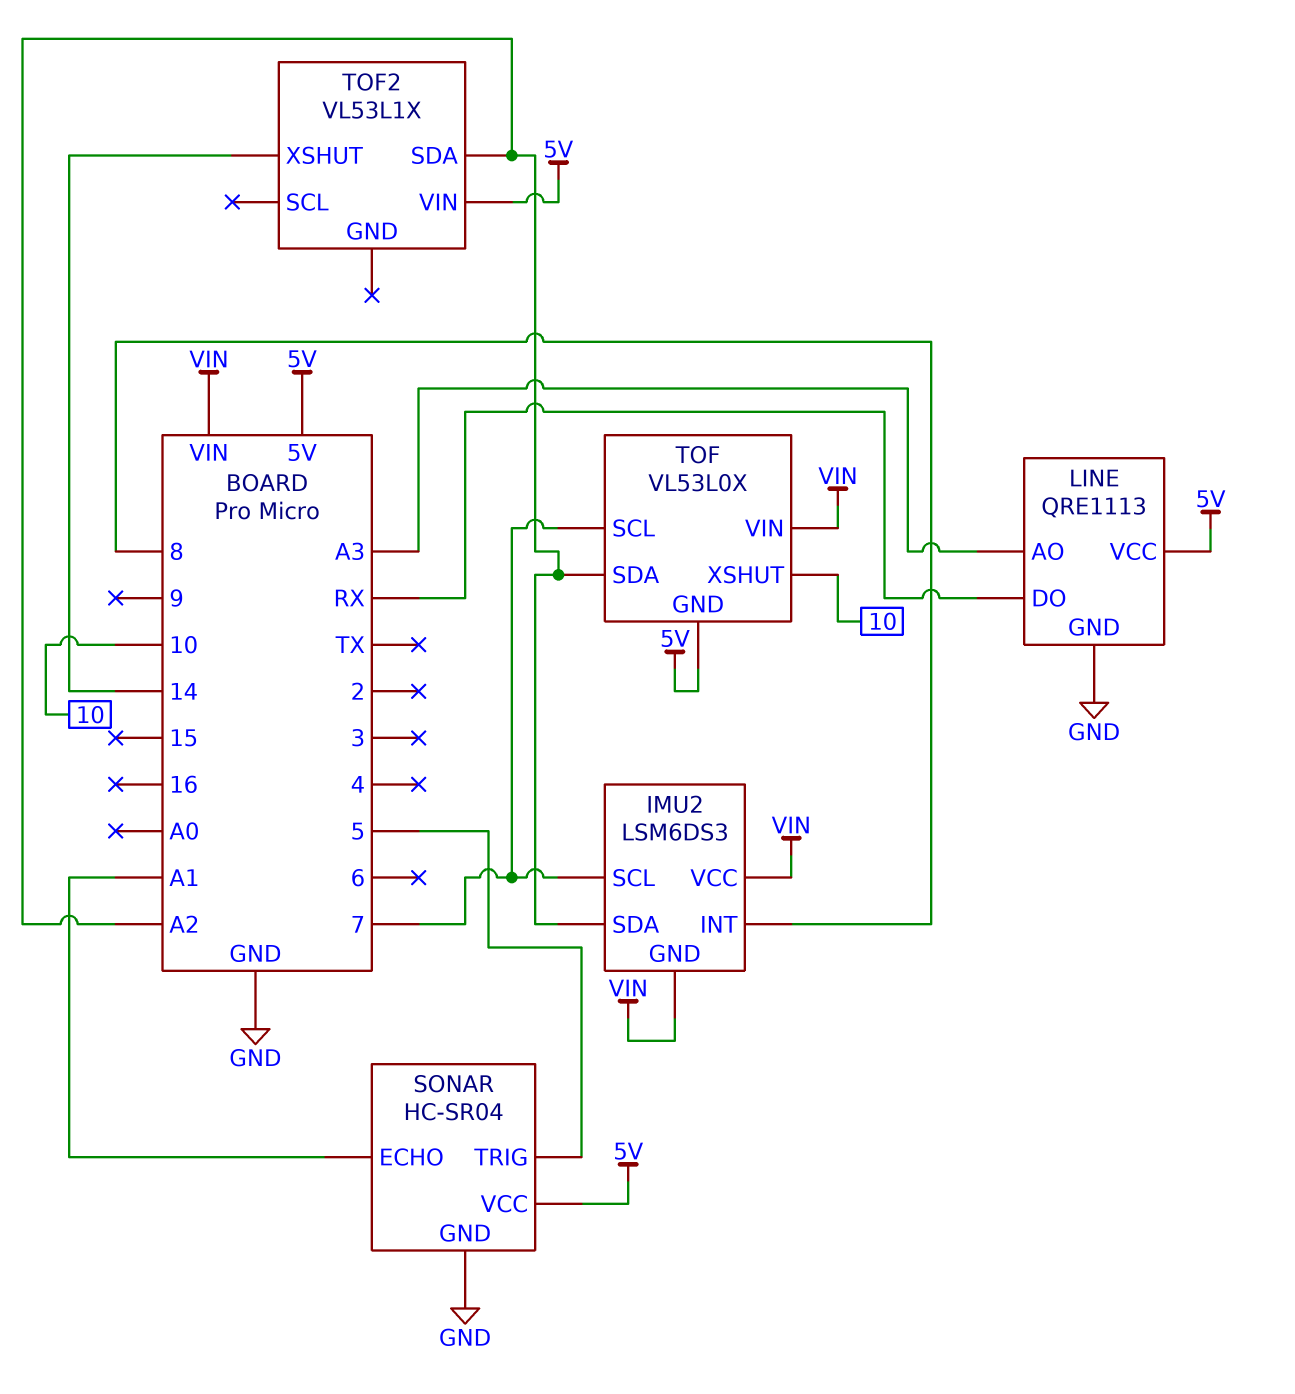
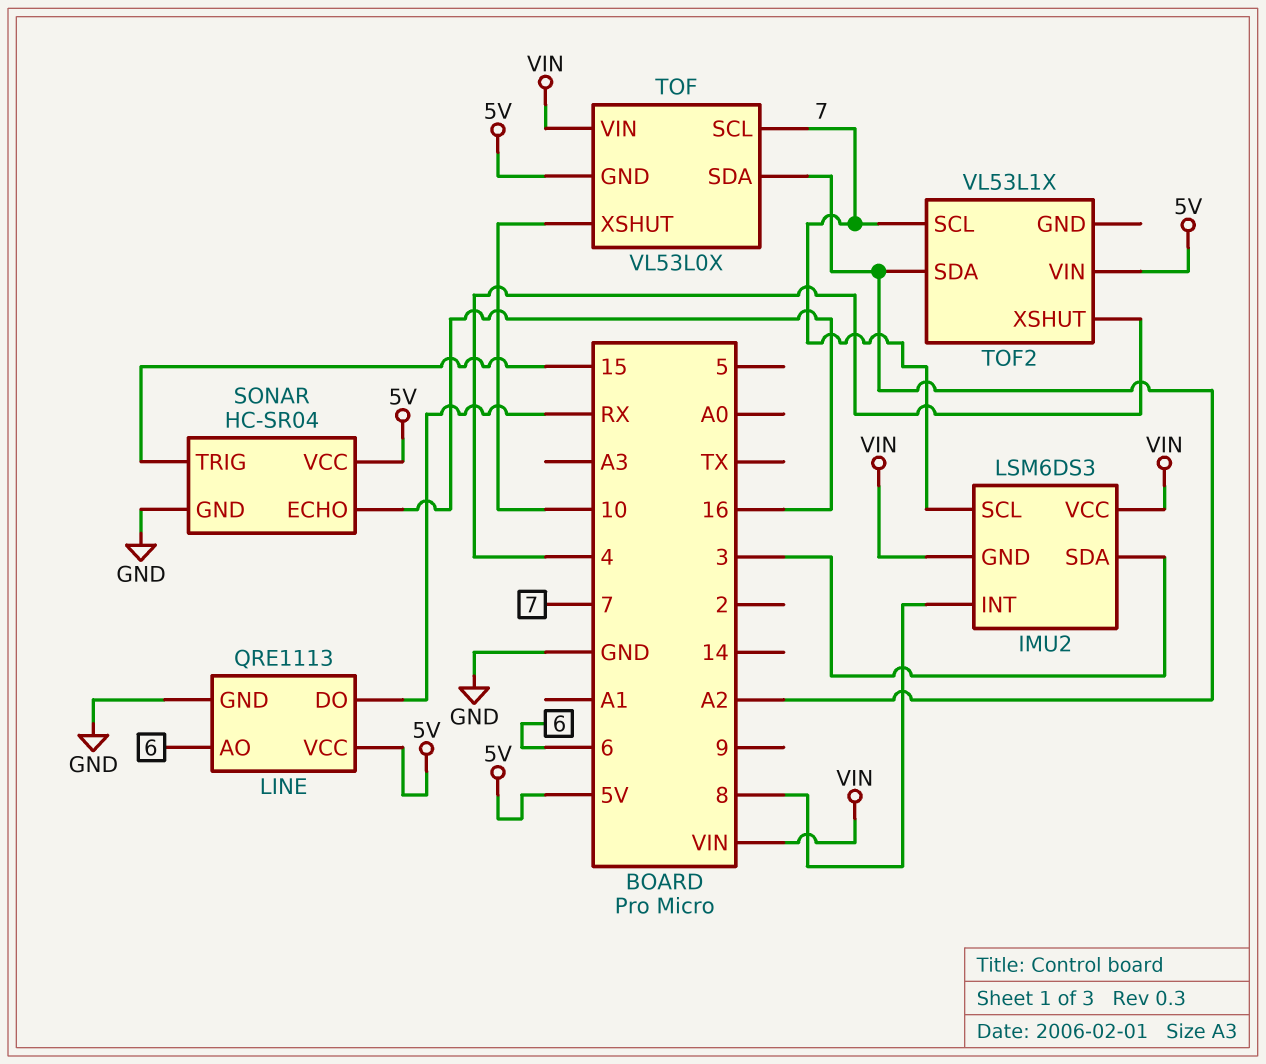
IMU2 pin SDA: A2 -> 3
LINE pin AO: A3 -> 6
SONAR pin ECHO: A1 -> 16
SONAR pin TRIG: 5 -> 15
TOF2 pin SCL: none -> 7
TOF2 pin XSHUT: 14 -> 4

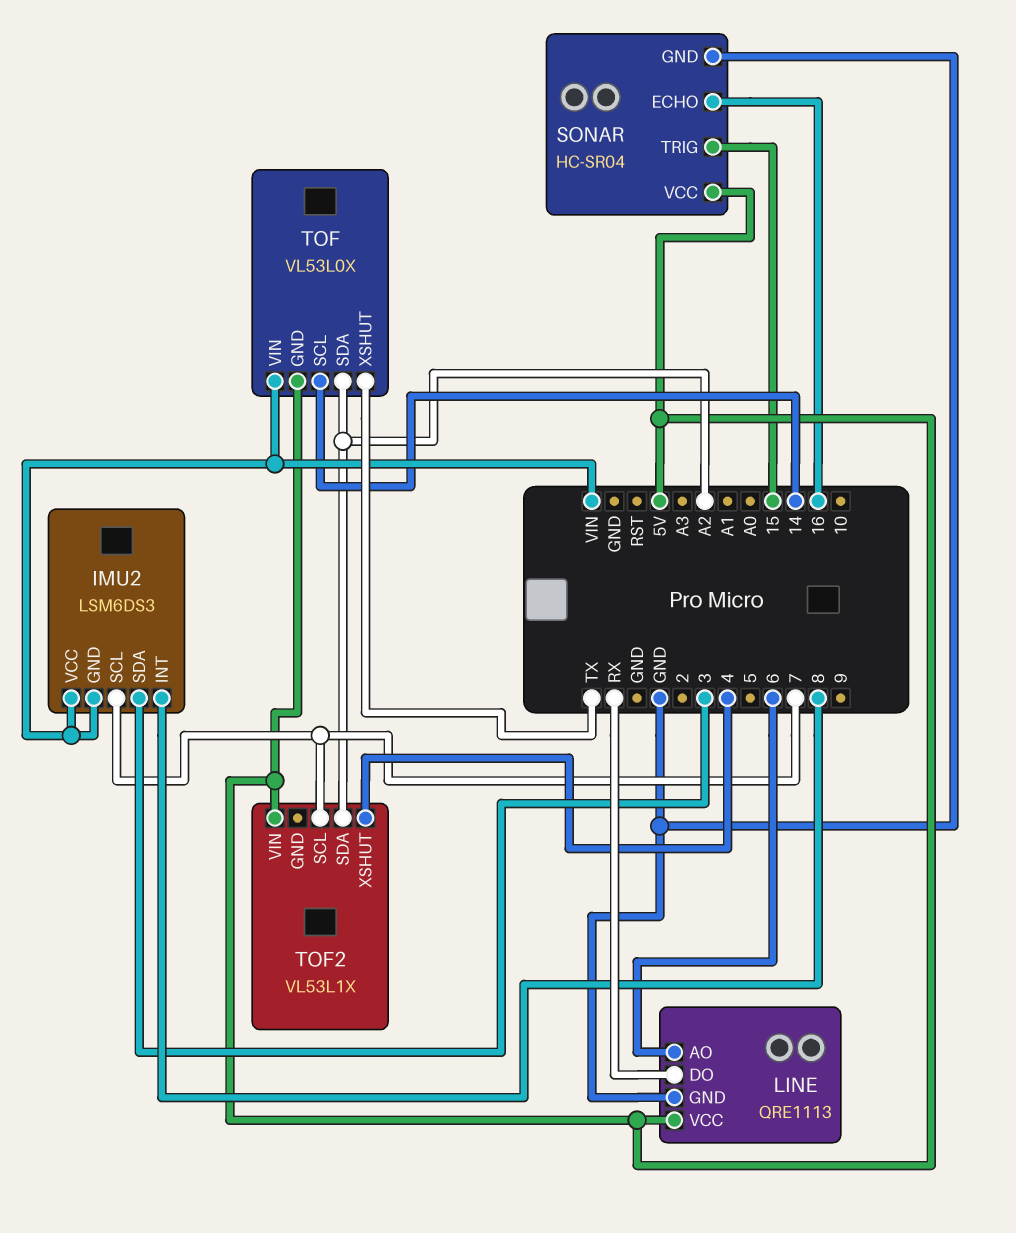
TOF pin SCL: 7 -> 14
TOF pin XSHUT: 10 -> TX

